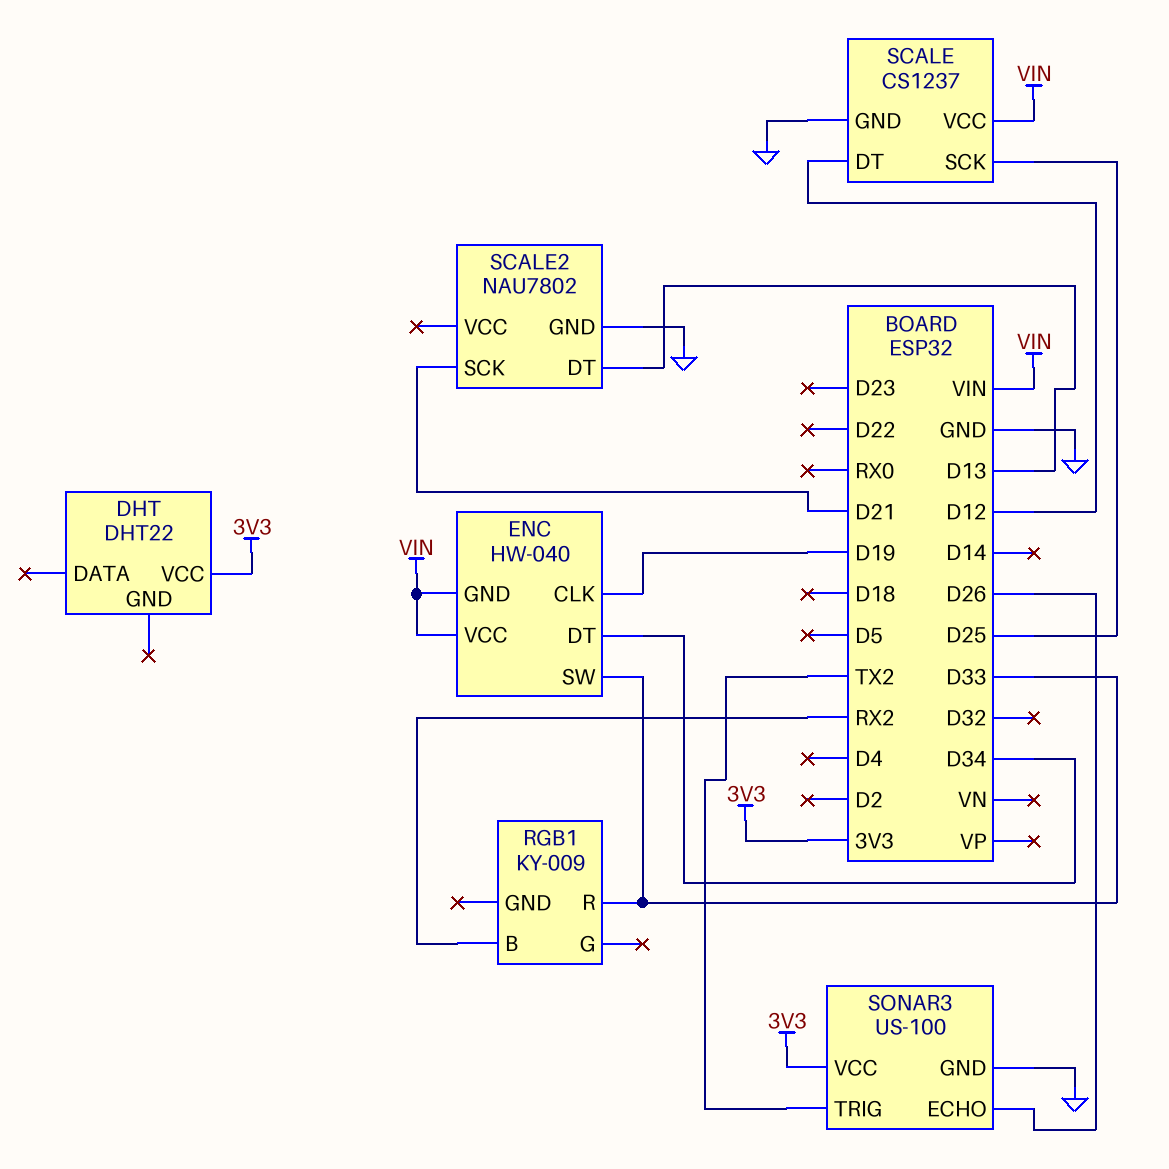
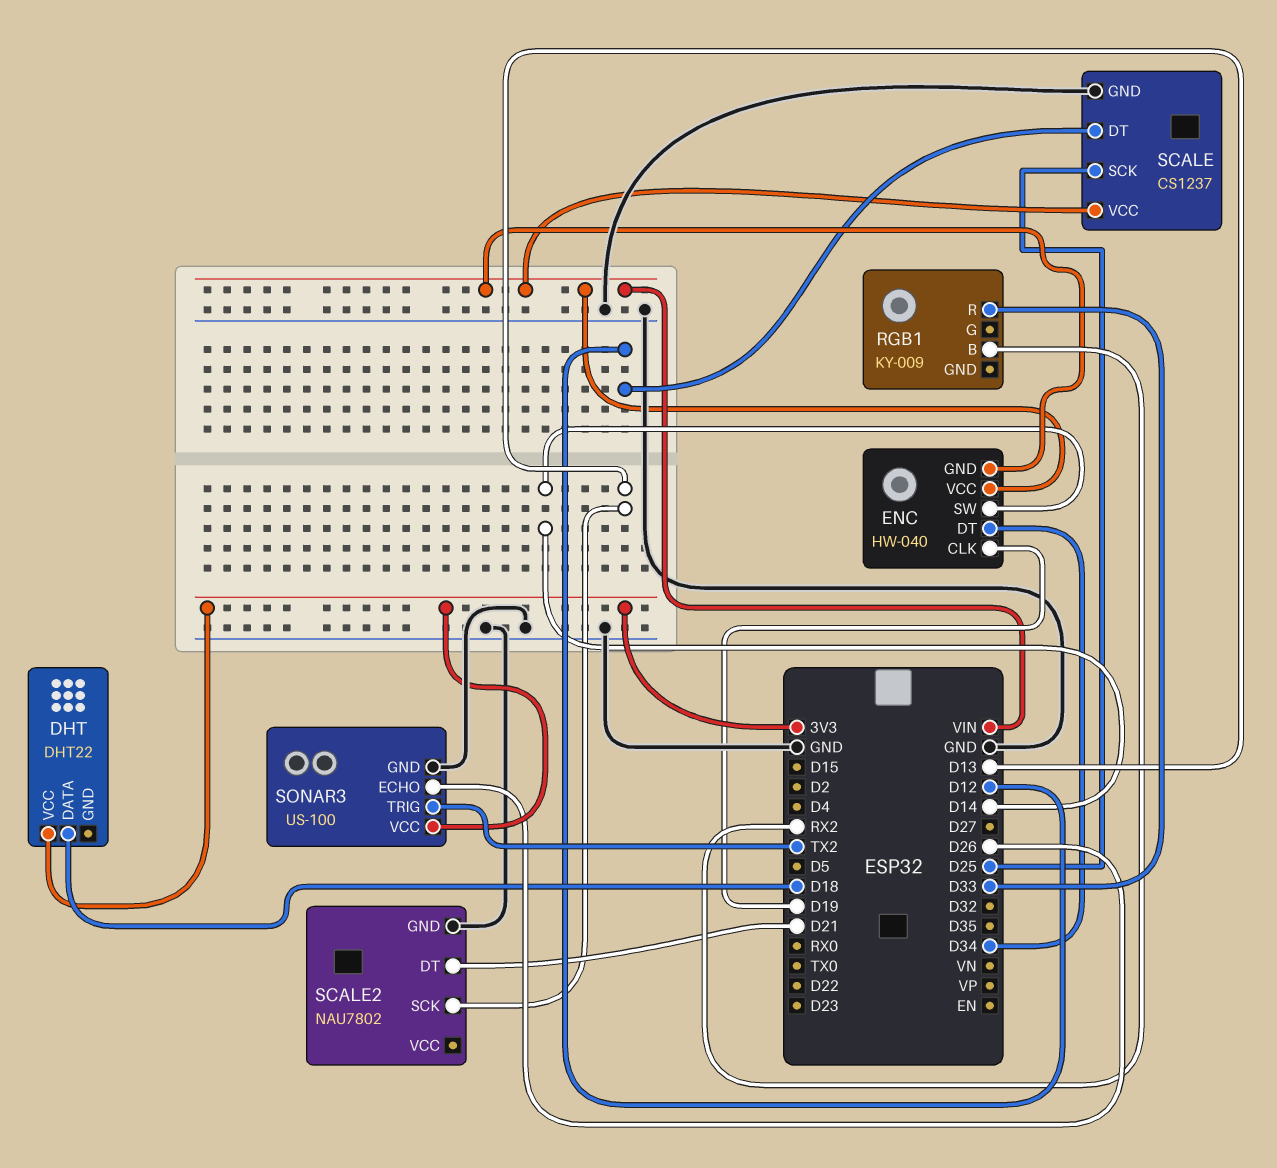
DHT pin DATA: none -> D18
ENC pin SW: D33 -> D14
SCALE2 pin DT: D13 -> D21
SCALE2 pin SCK: D21 -> D13

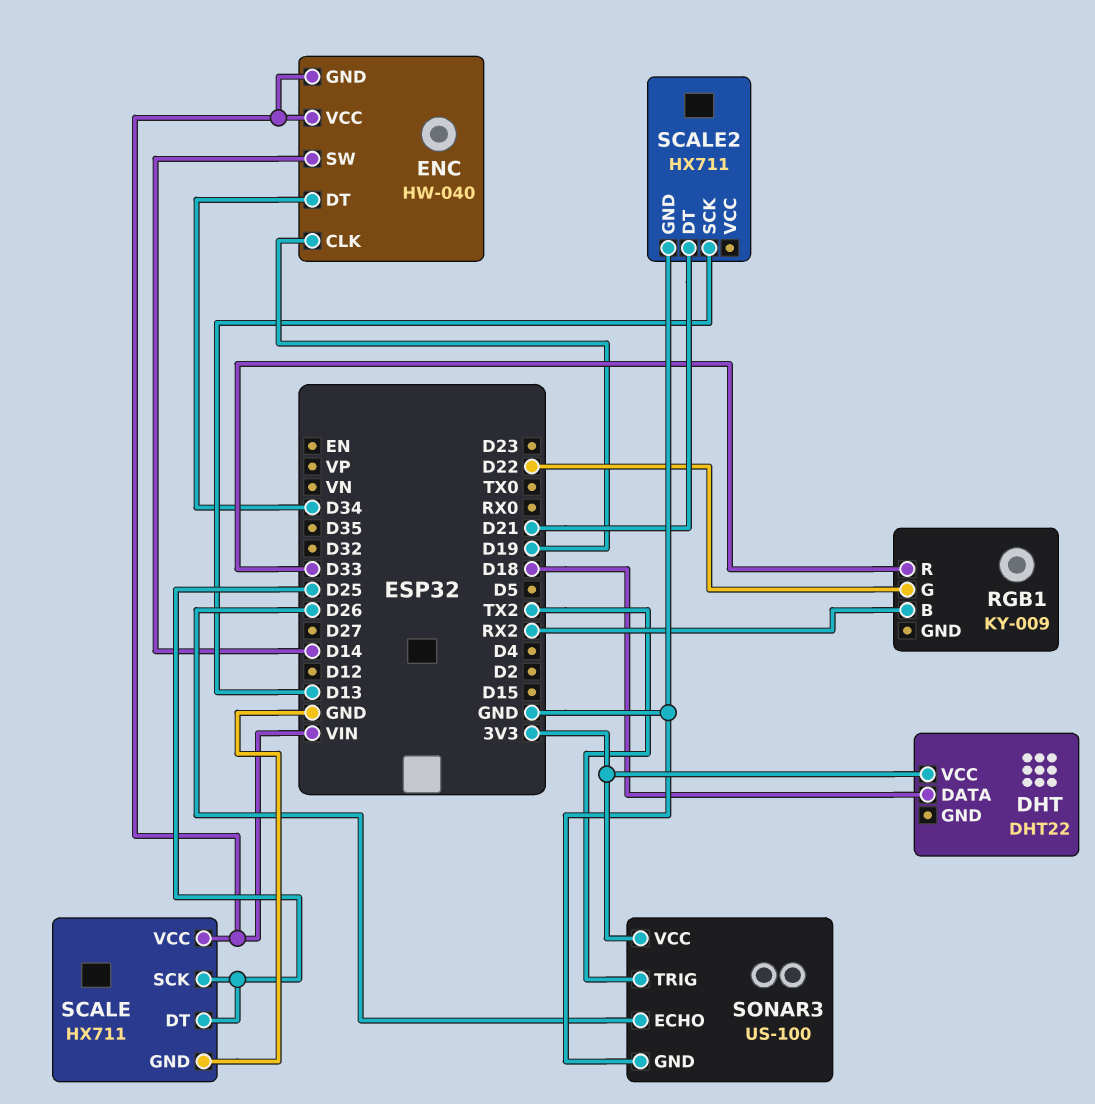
RGB1 pin G: none -> D22
SCALE: CS1237 -> HX711
SCALE pin DT: D12 -> D25
SCALE2: NAU7802 -> HX711

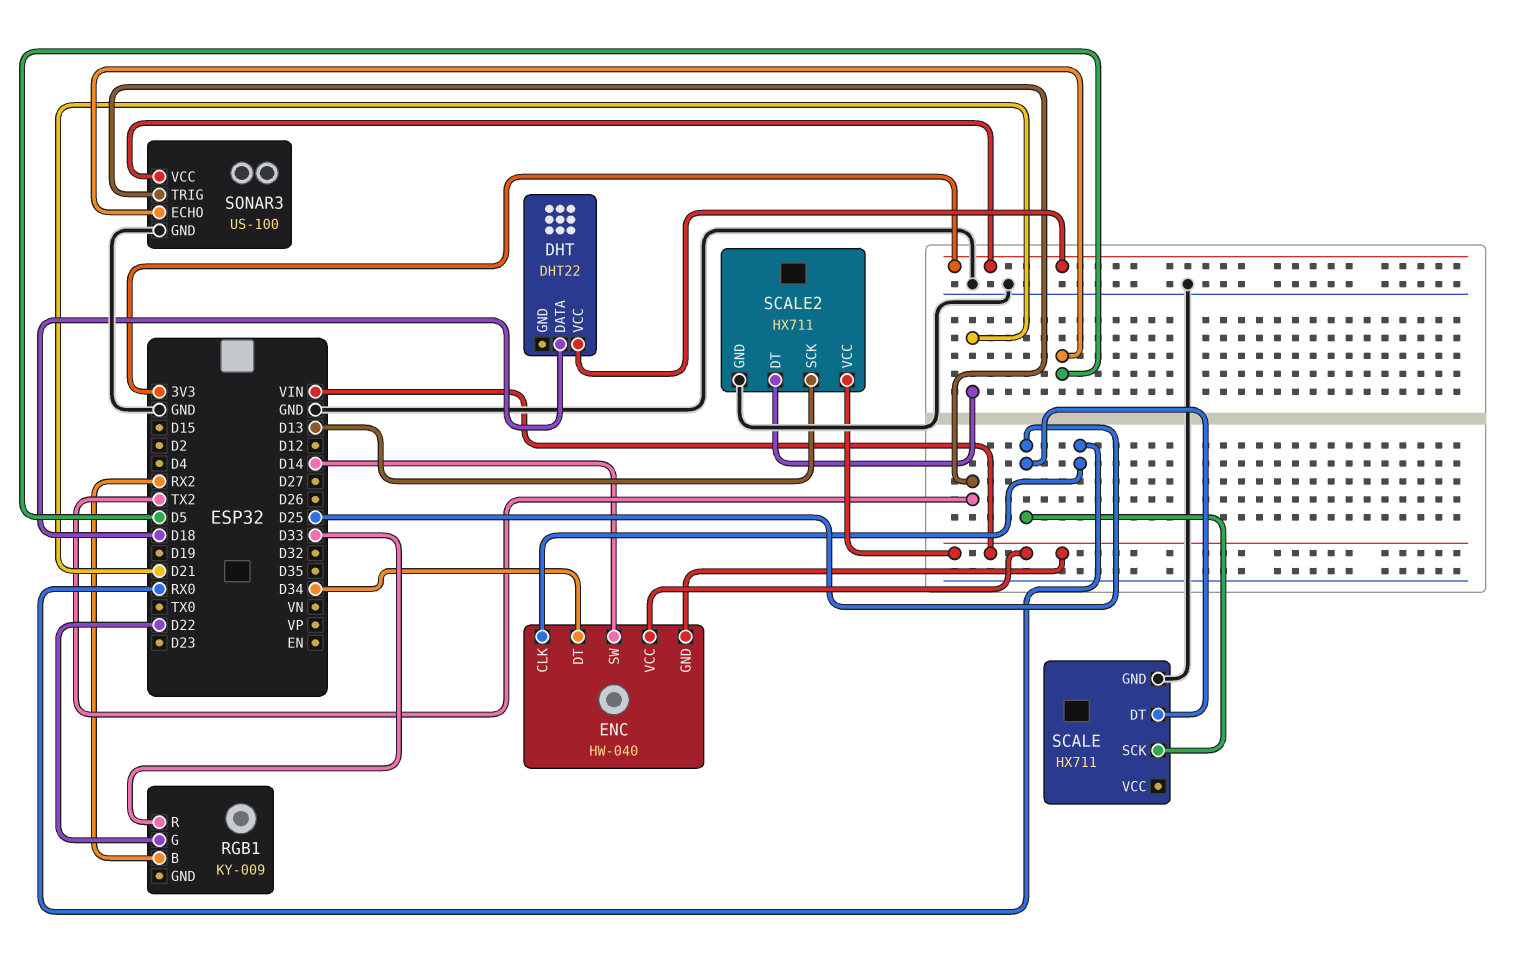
ENC pin CLK: D19 -> RX0
SCALE pin VCC: VIN -> none
SCALE2 pin VCC: none -> VIN
SONAR3 pin ECHO: D26 -> D5

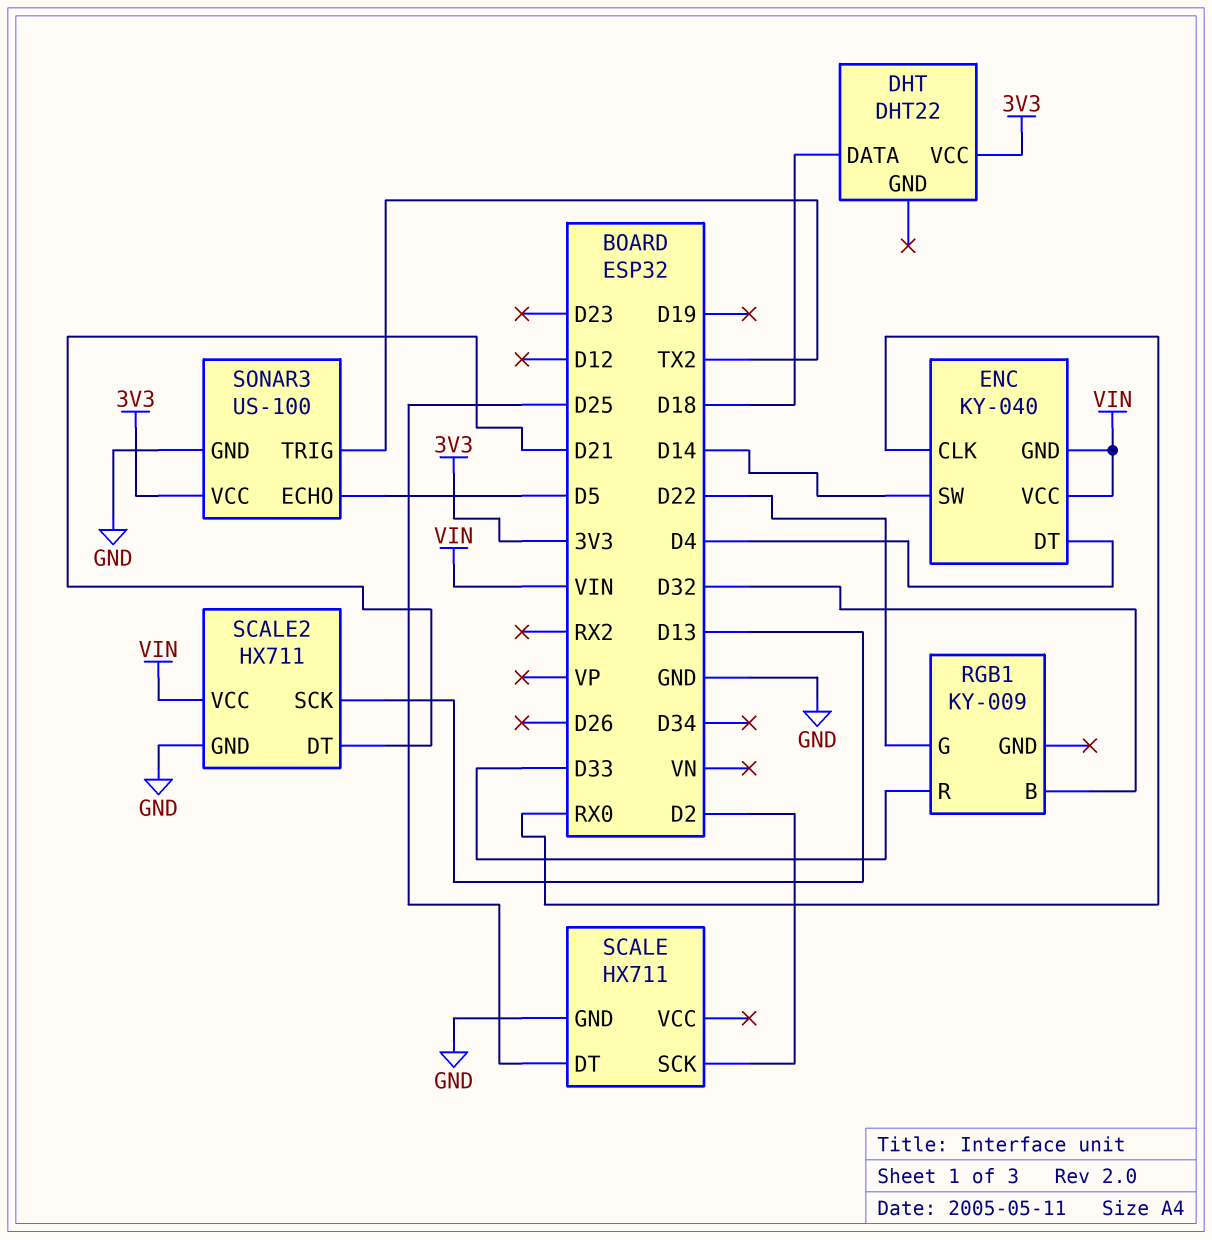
ENC: HW-040 -> KY-040
ENC pin DT: D34 -> D4
RGB1 pin B: RX2 -> D32
SCALE pin SCK: D25 -> D2

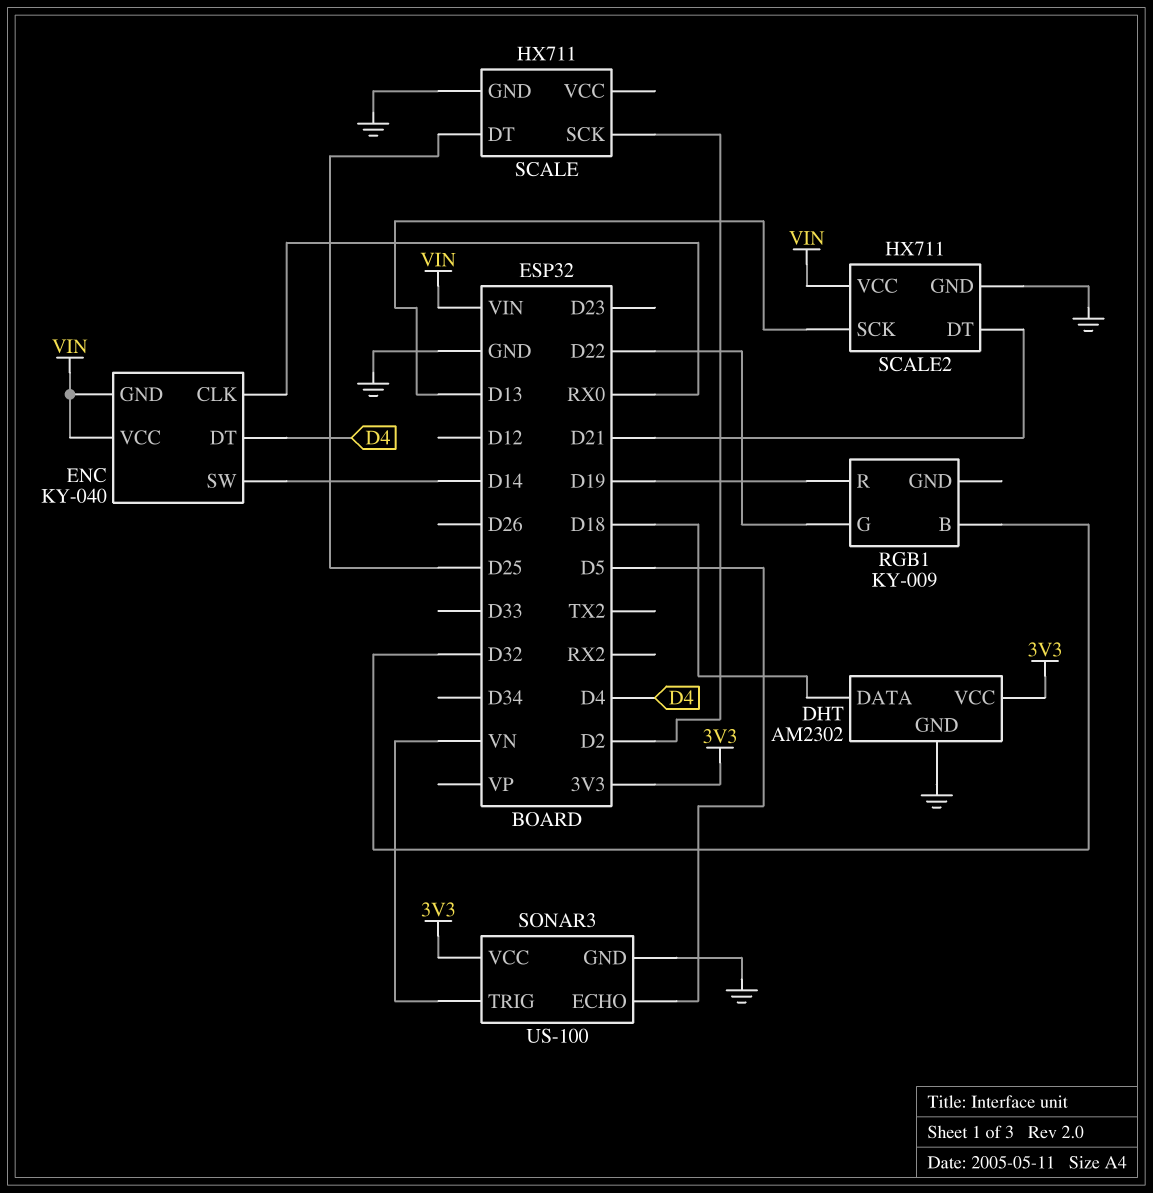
DHT: DHT22 -> AM2302
DHT pin GND: none -> GND
RGB1 pin R: D33 -> D19
SONAR3 pin TRIG: TX2 -> VN

